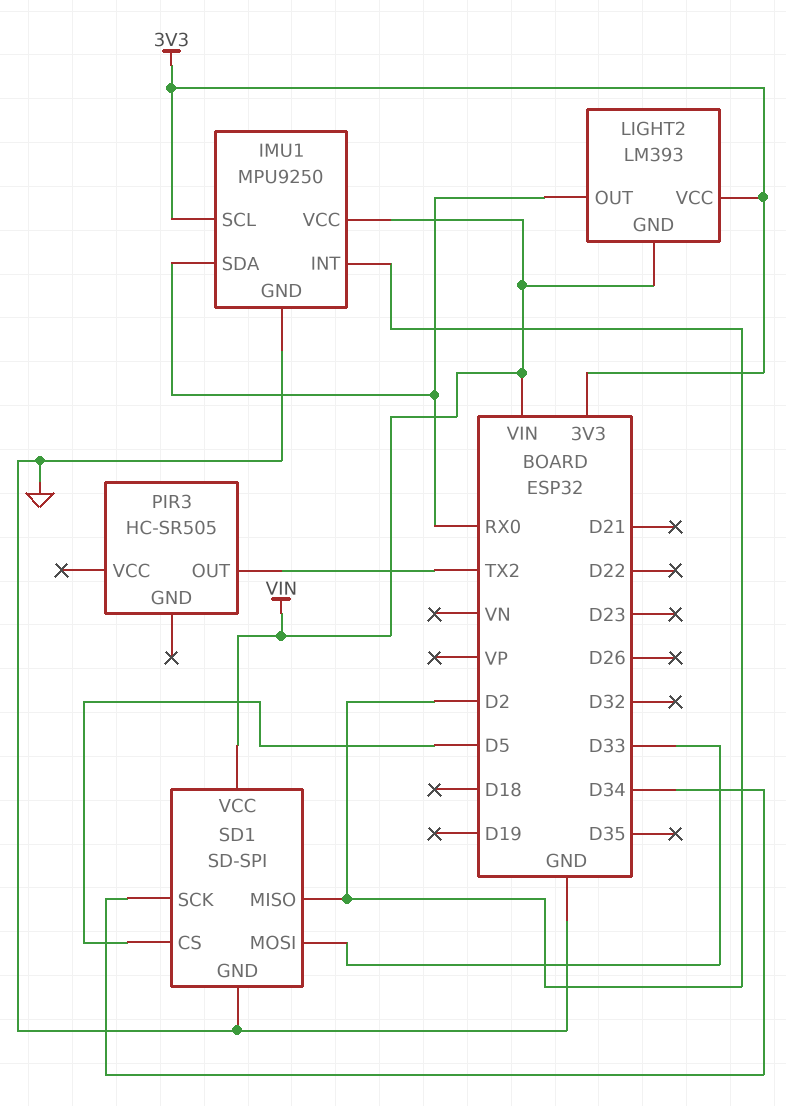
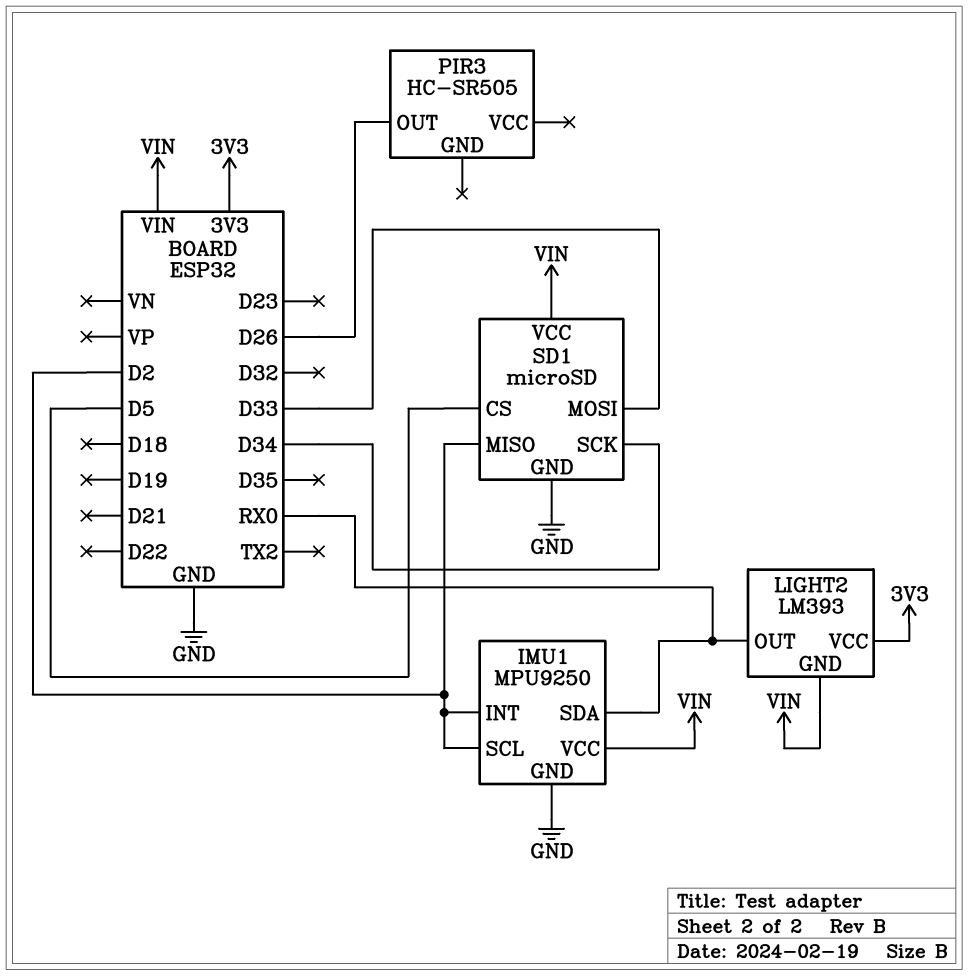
IMU1 pin SCL: 3V3 -> D2
PIR3 pin OUT: TX2 -> D26
SD1: SD-SPI -> microSD

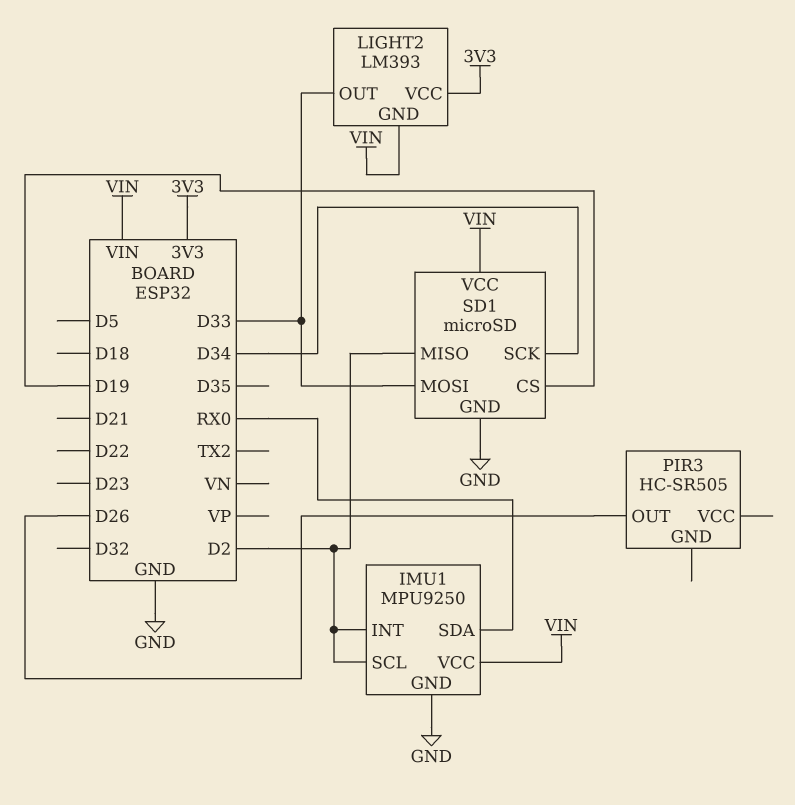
LIGHT2 pin OUT: RX0 -> D33
SD1 pin CS: D5 -> D19

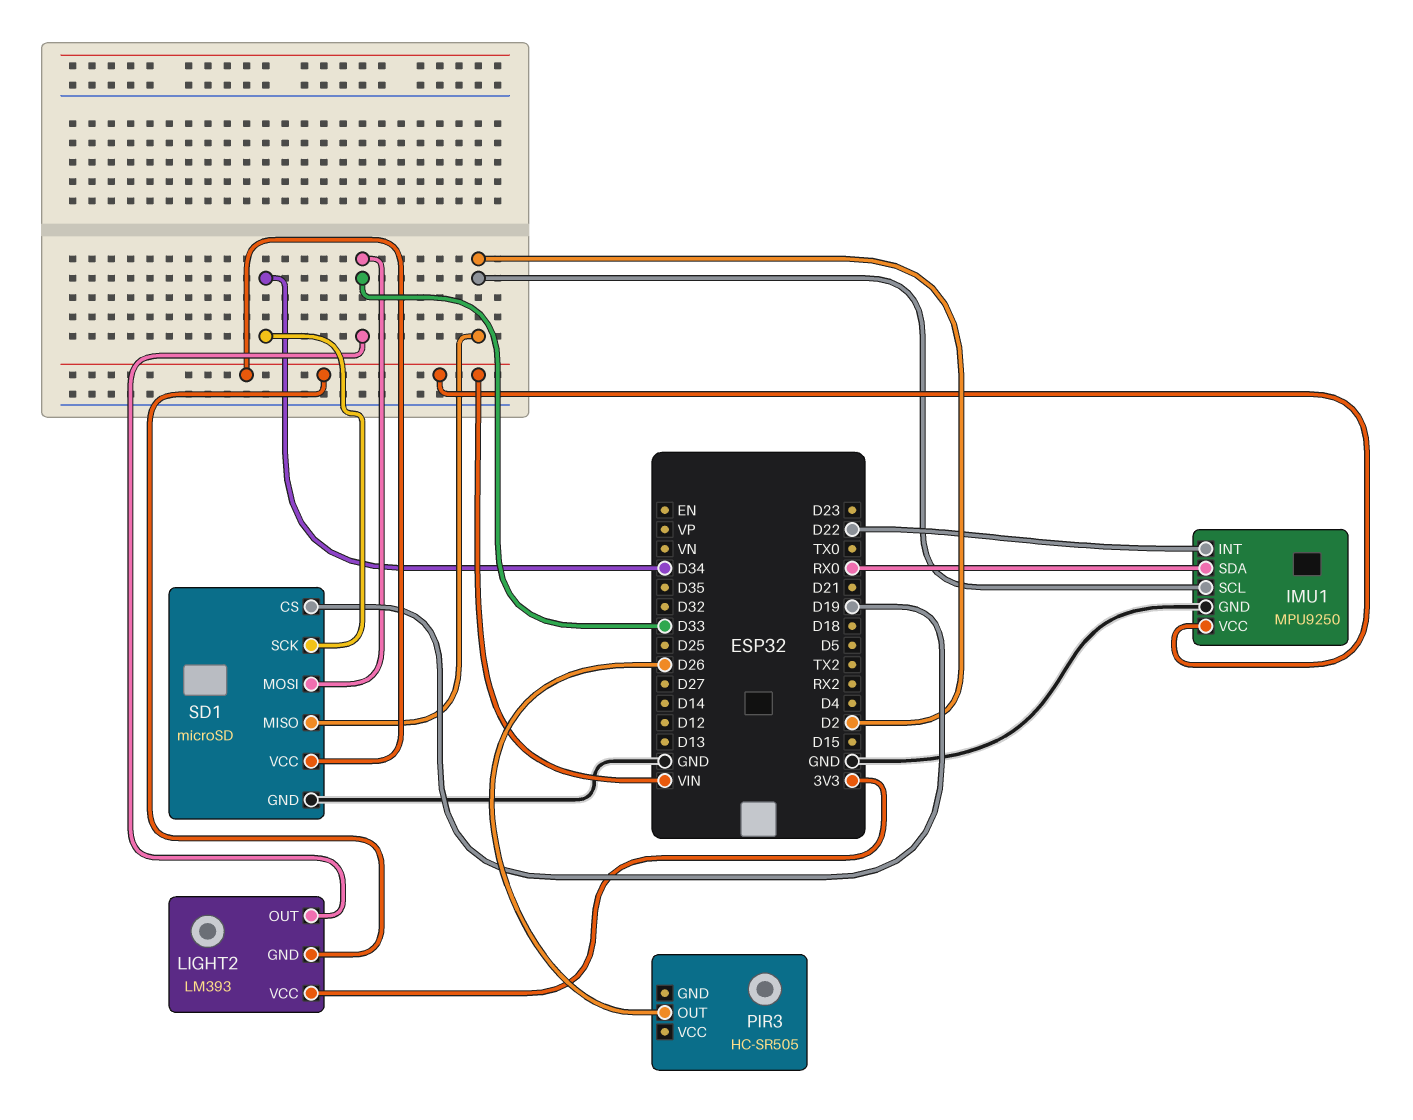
IMU1 pin INT: D2 -> D22

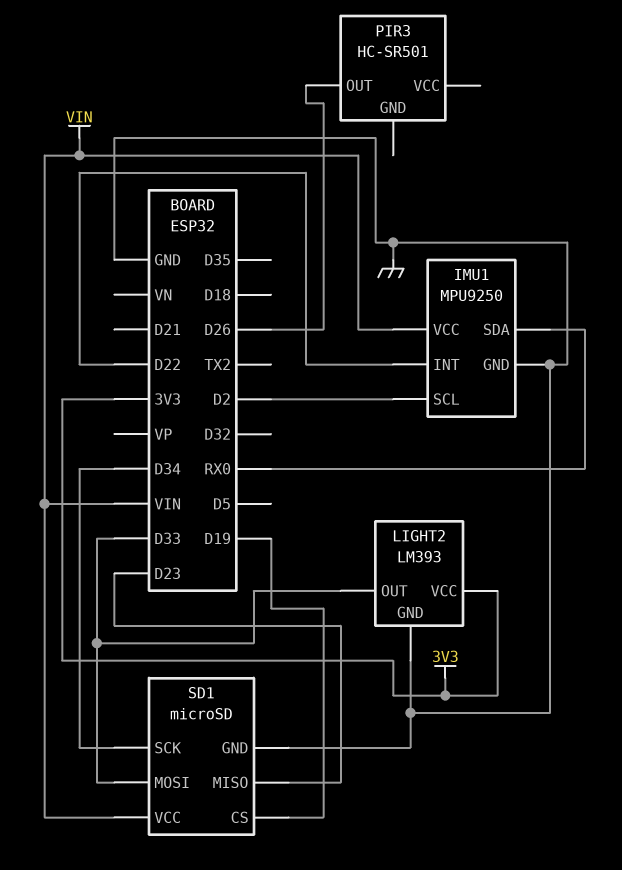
LIGHT2 pin GND: VIN -> GND
PIR3: HC-SR505 -> HC-SR501
SD1 pin MISO: D2 -> D23

